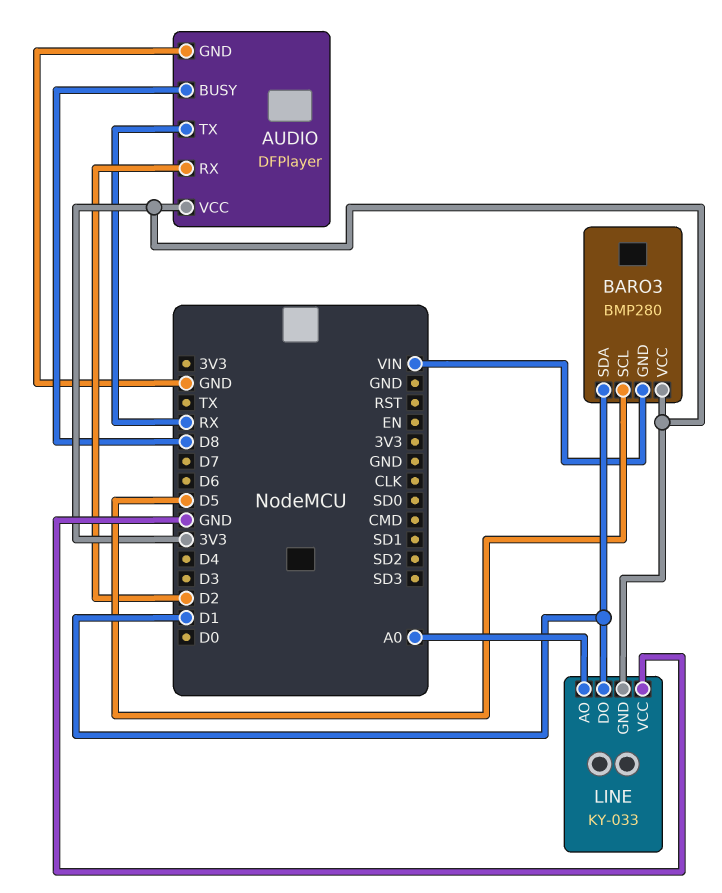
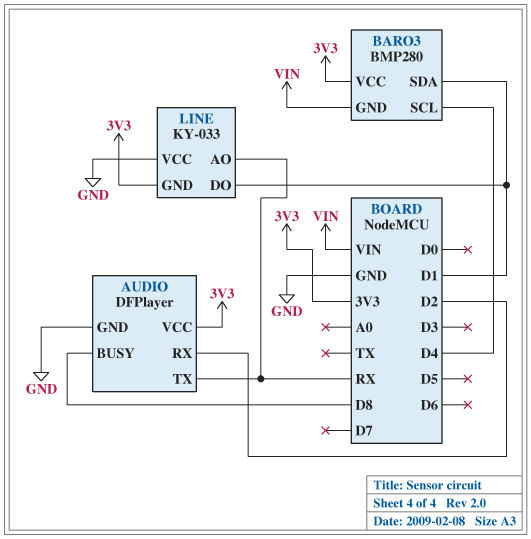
BARO3 pin SCL: D5 -> D4
LINE pin AO: A0 -> RX

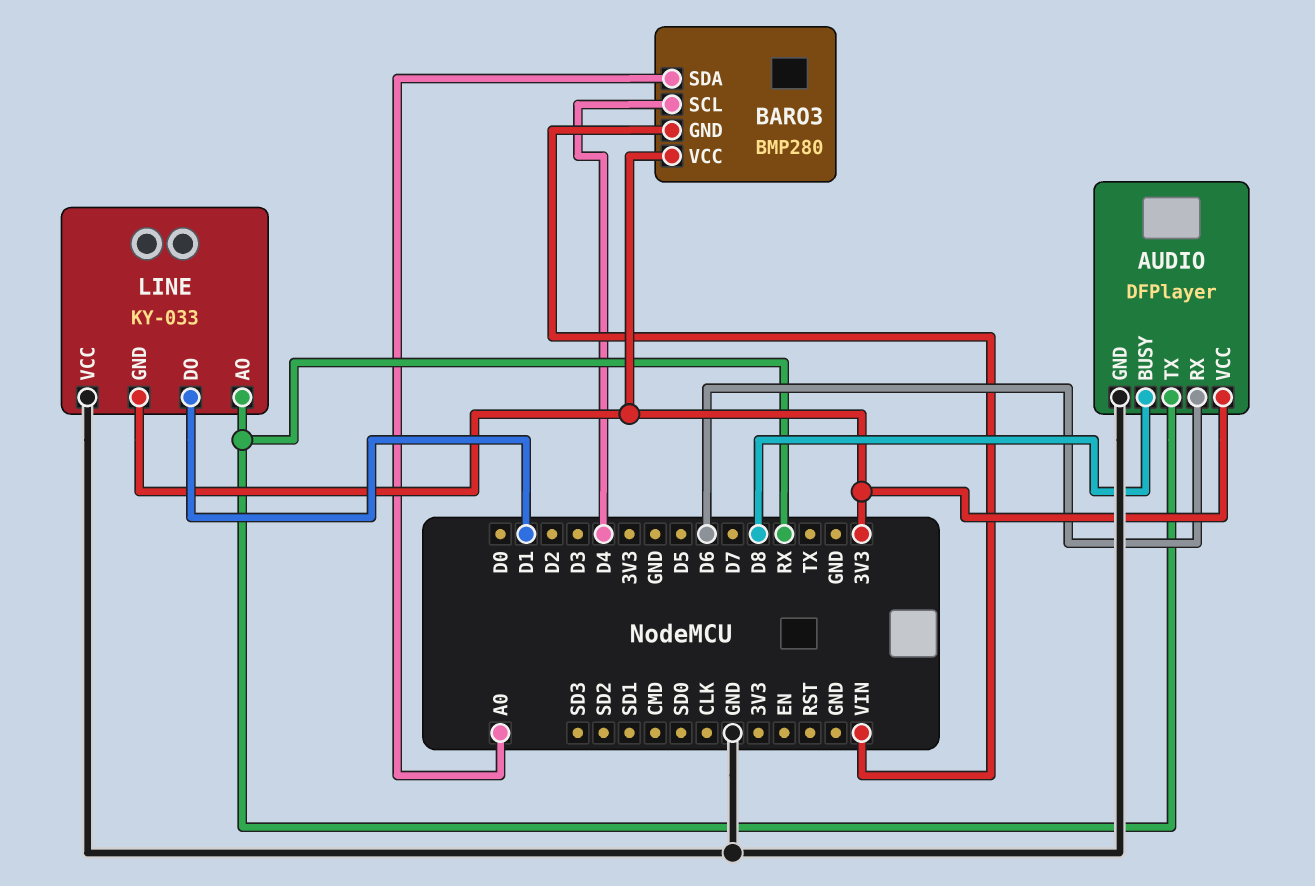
AUDIO pin RX: D2 -> D6
BARO3 pin SDA: D1 -> A0

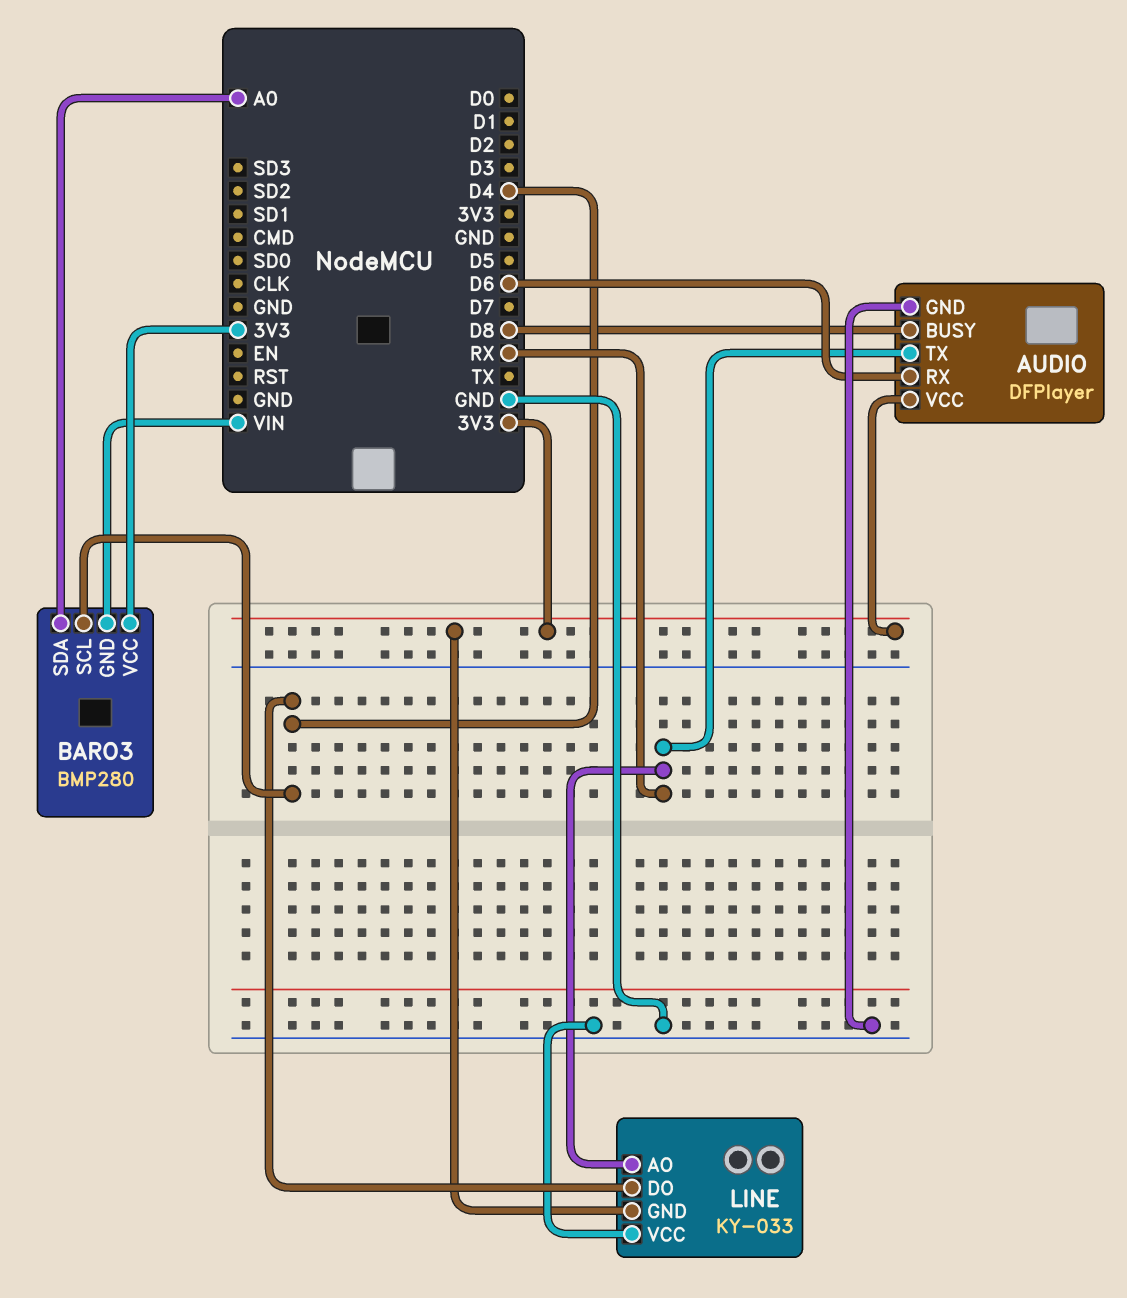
LINE pin DO: D1 -> D4

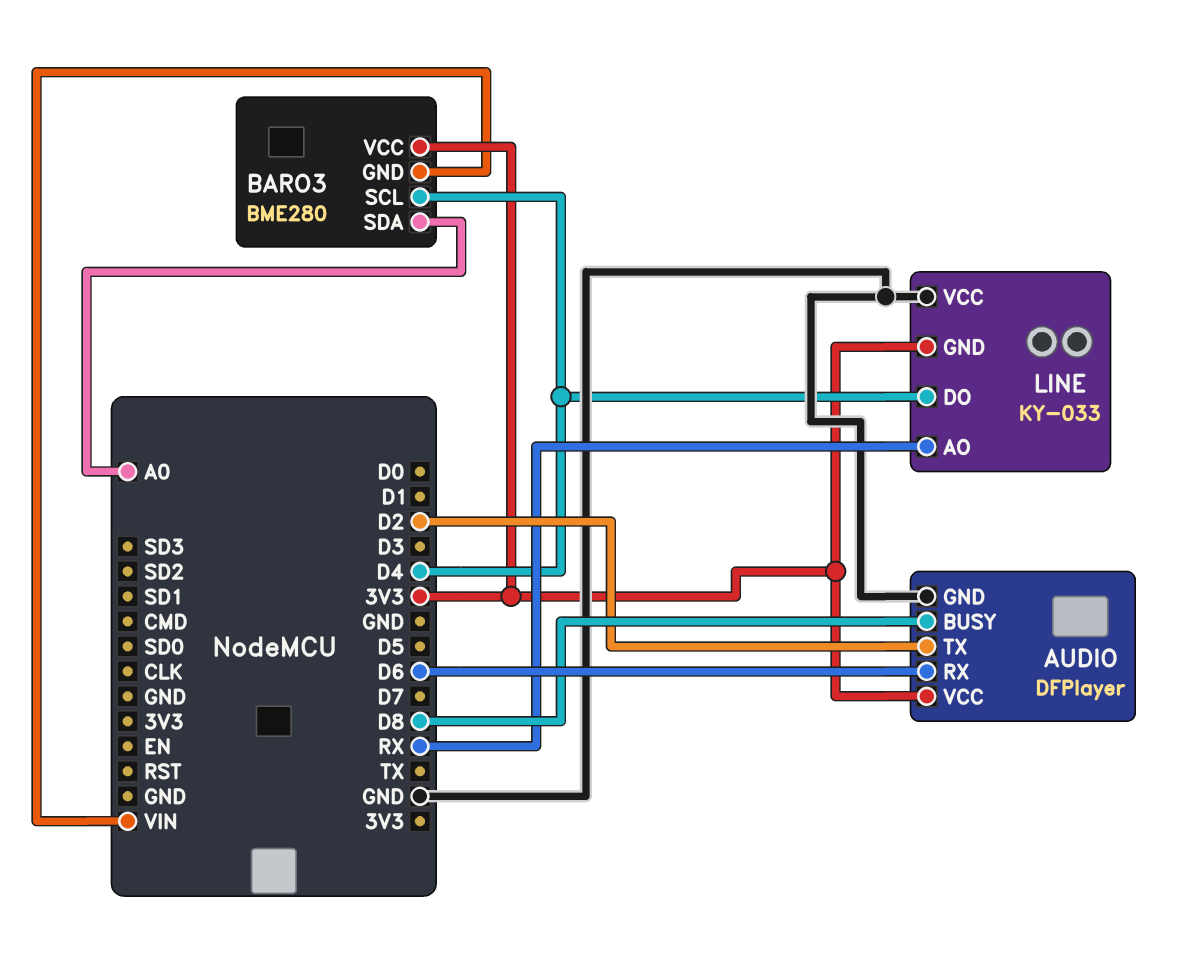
AUDIO pin TX: RX -> D2
BARO3: BMP280 -> BME280

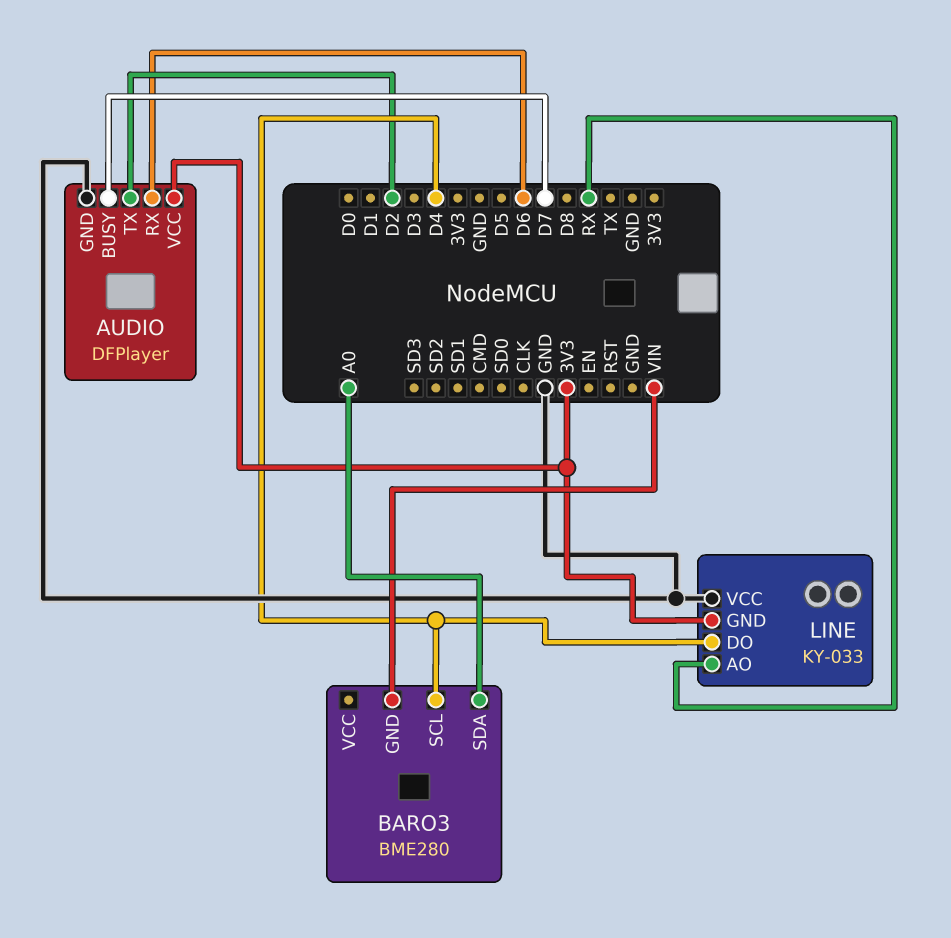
AUDIO pin BUSY: D8 -> D7
BARO3 pin VCC: 3V3 -> none

